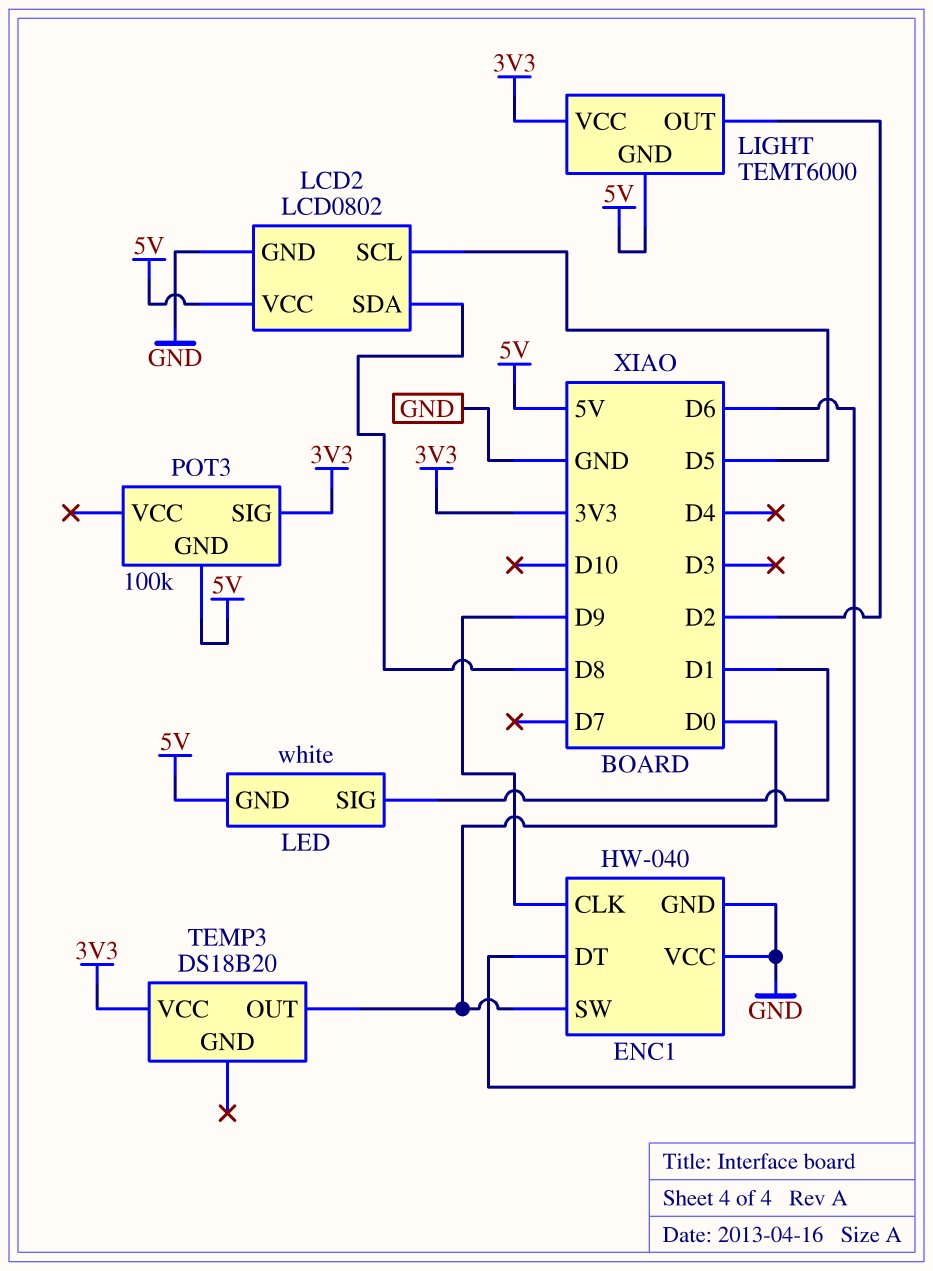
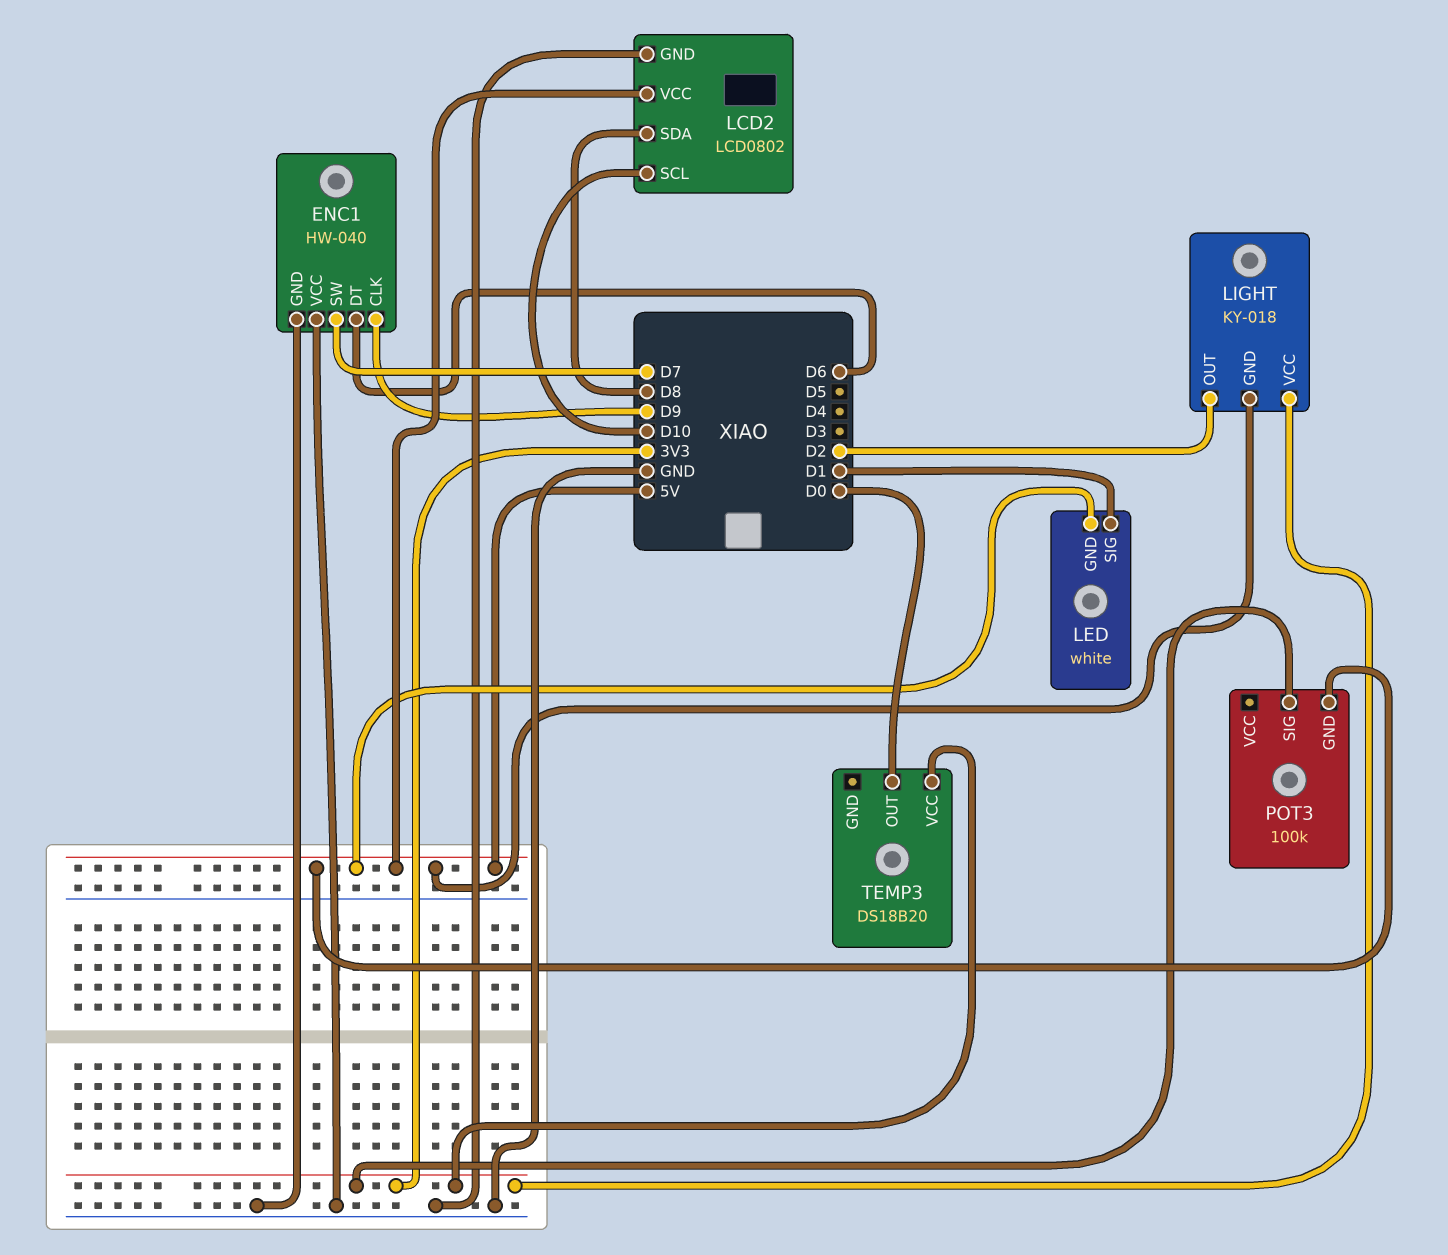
ENC1 pin SW: D0 -> D7
LCD2 pin SCL: D5 -> D10
LIGHT: TEMT6000 -> KY-018

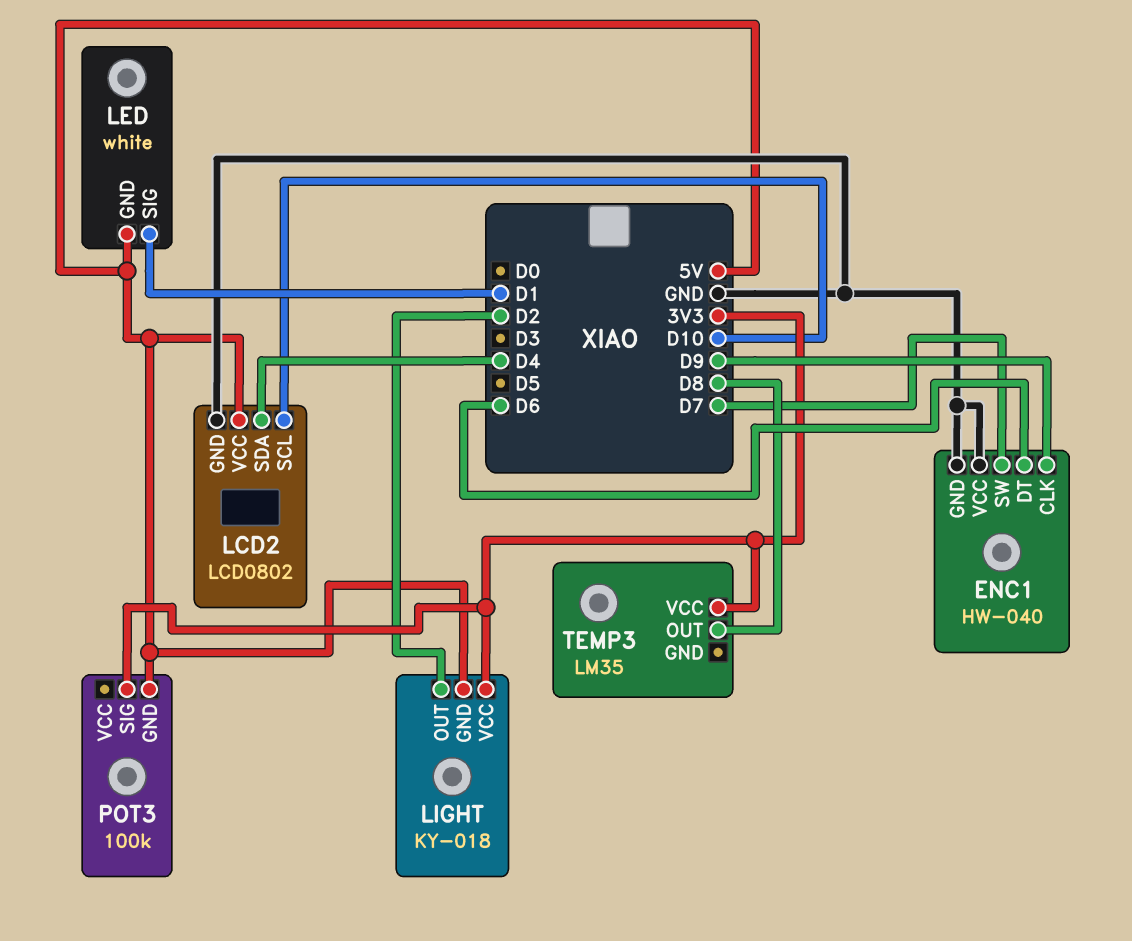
LCD2 pin SDA: D8 -> D4
TEMP3: DS18B20 -> LM35
TEMP3 pin OUT: D0 -> D8

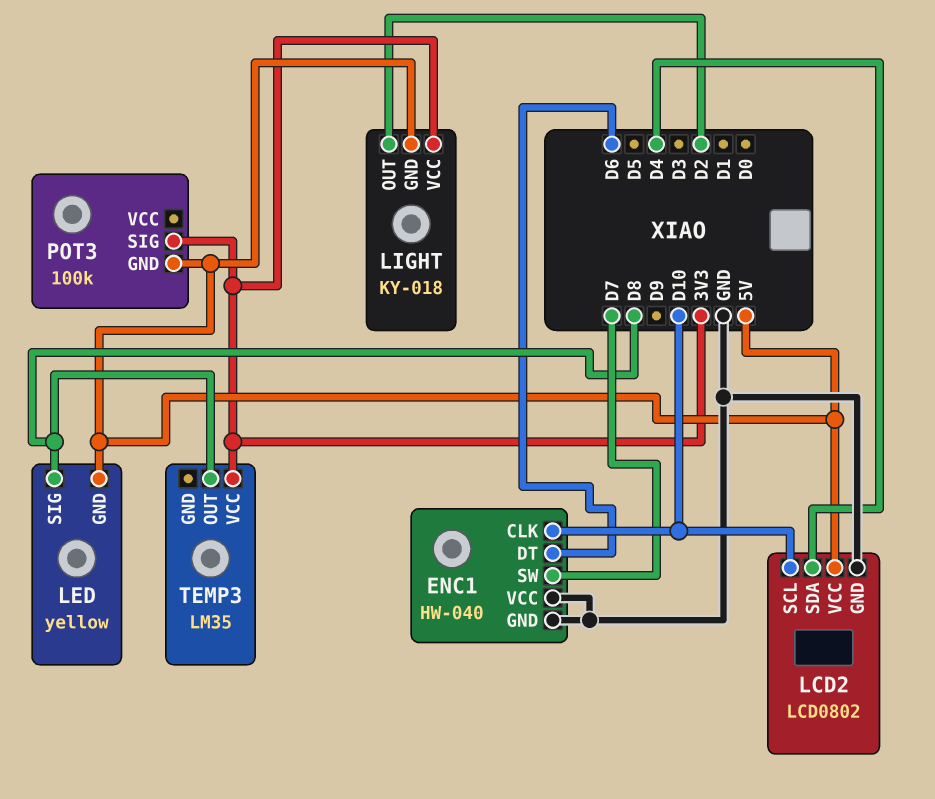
ENC1 pin CLK: D9 -> D10
LED: white -> yellow
LED pin SIG: D1 -> D8

